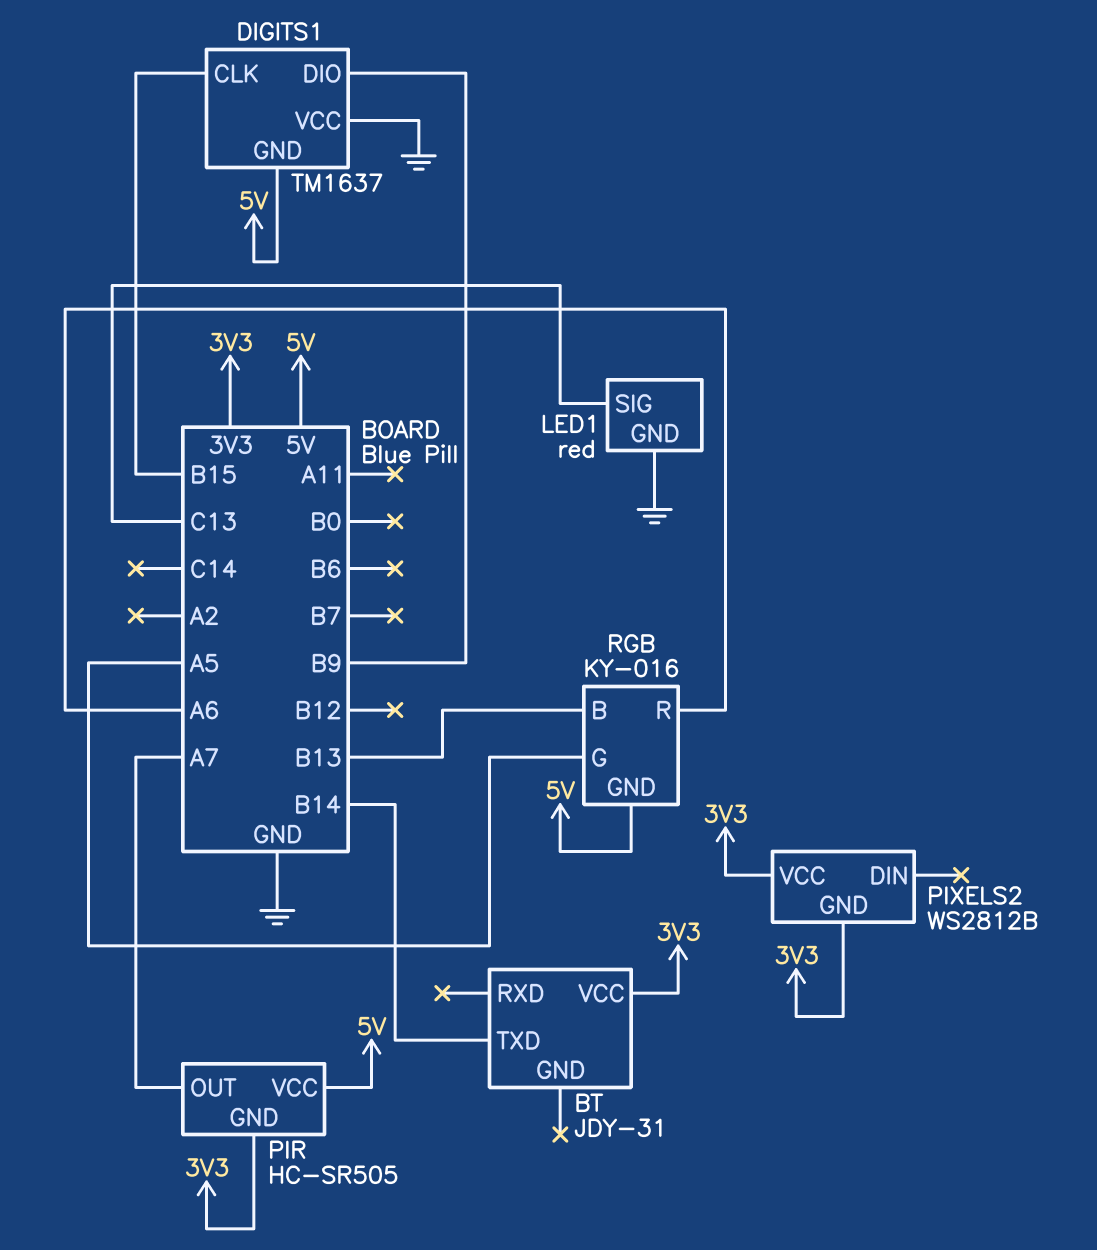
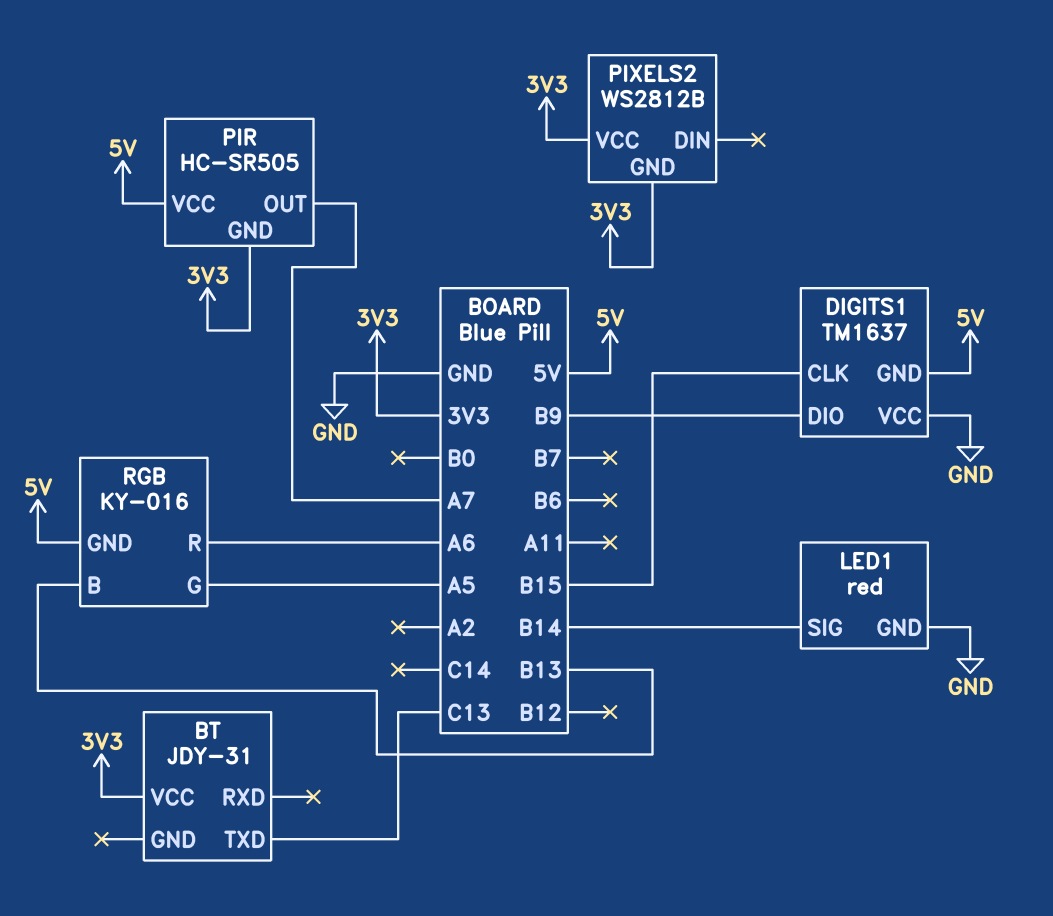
BT pin TXD: B14 -> C13
LED1 pin SIG: C13 -> B14

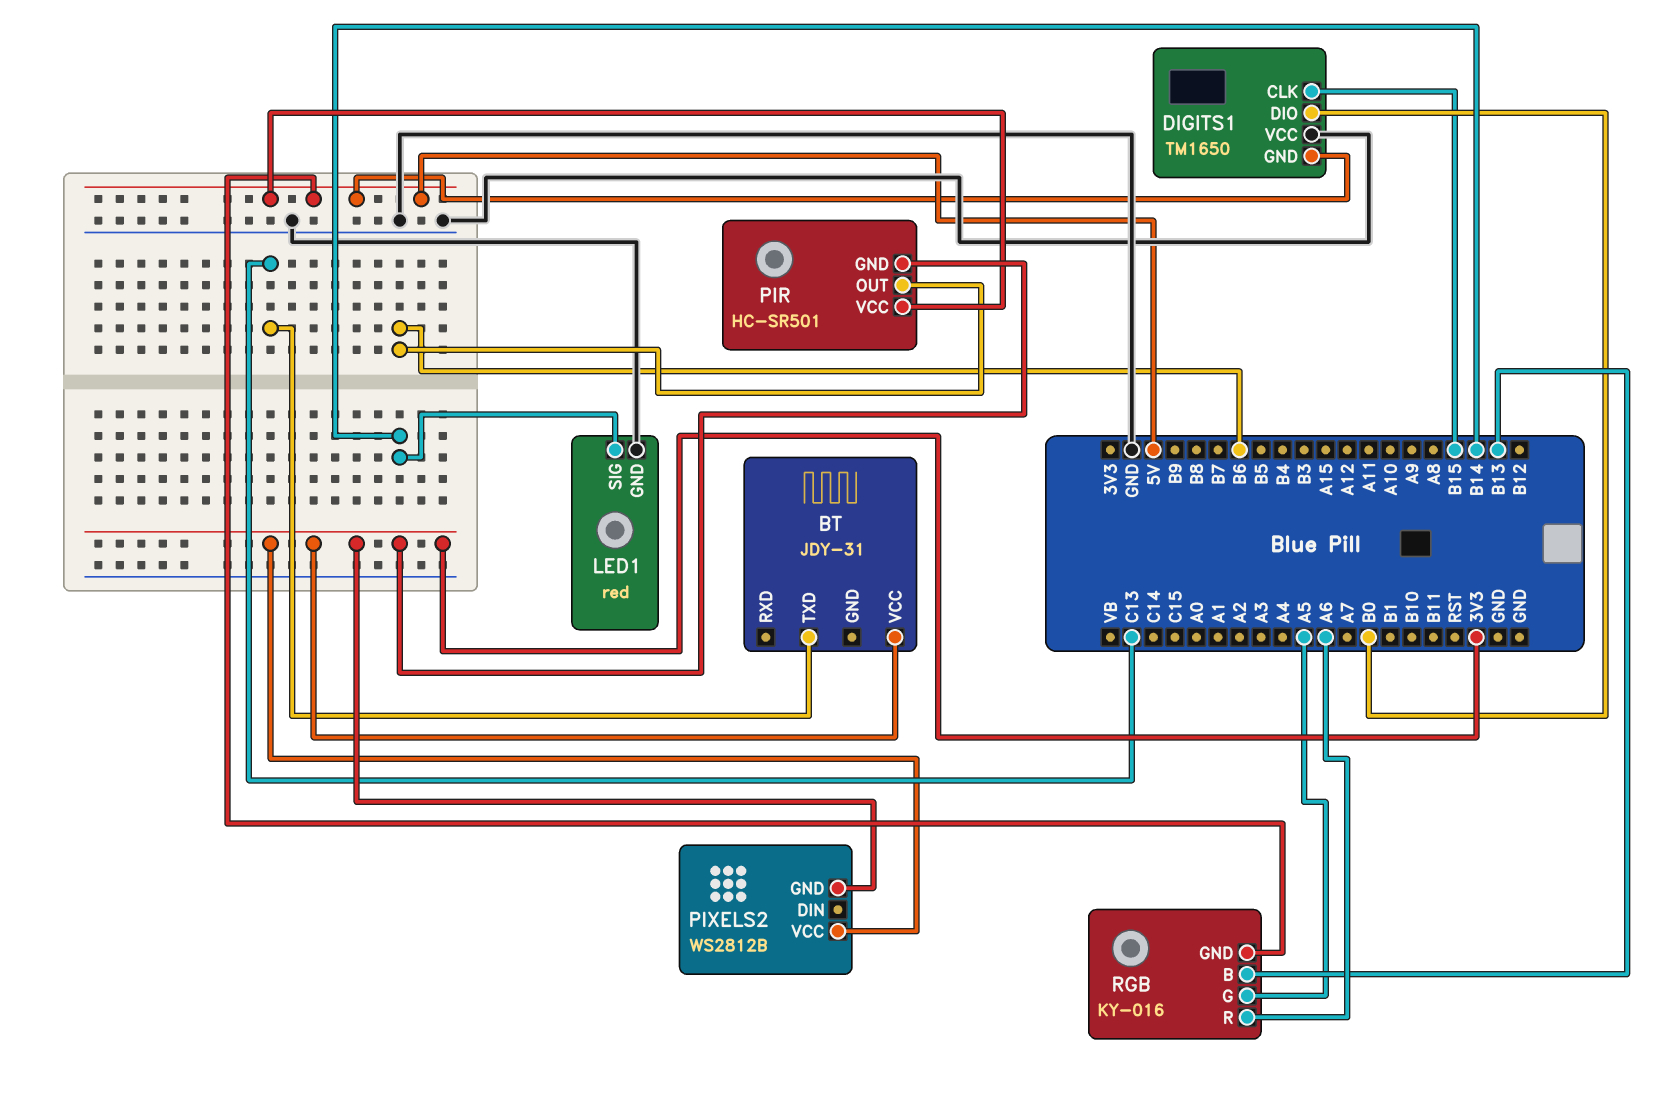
DIGITS1: TM1637 -> TM1650
DIGITS1 pin DIO: B9 -> B0
PIR: HC-SR505 -> HC-SR501
PIR pin OUT: A7 -> B6

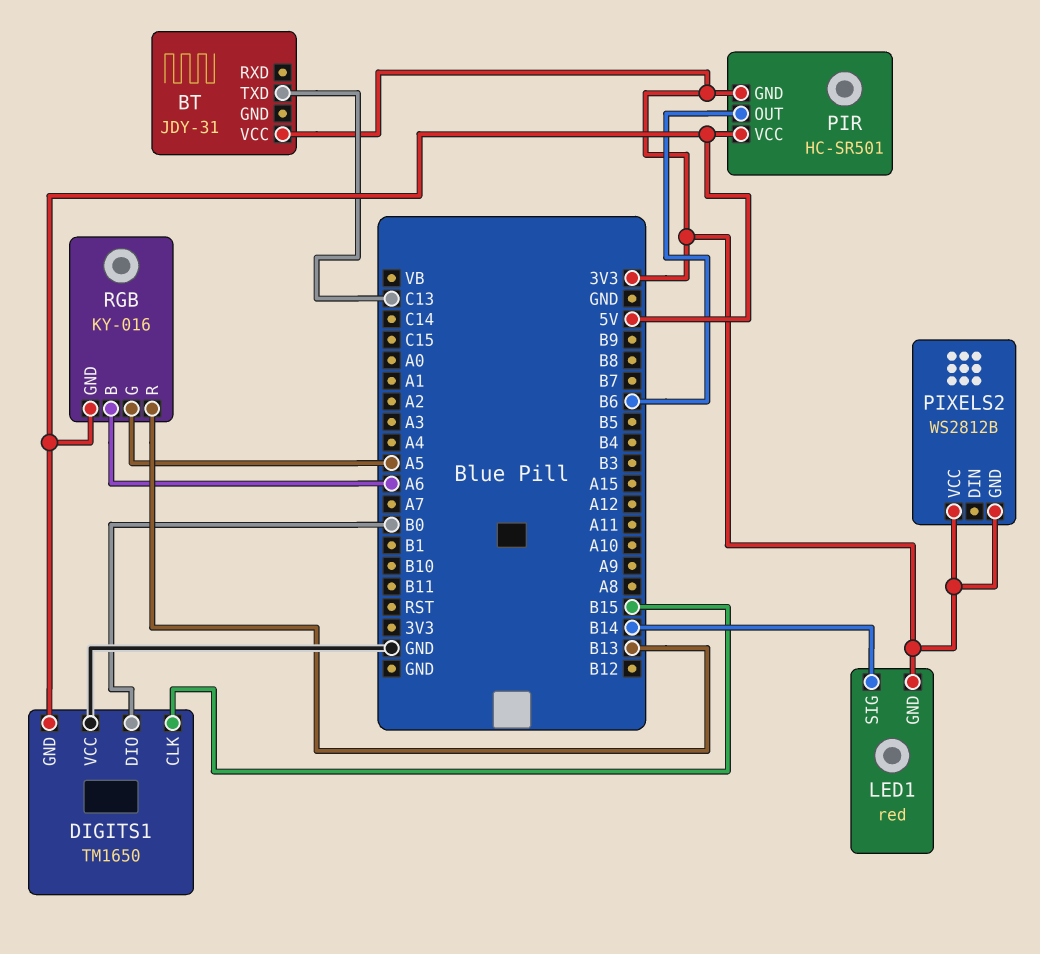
LED1 pin GND: GND -> 3V3
RGB pin B: B13 -> A6
RGB pin R: A6 -> B13

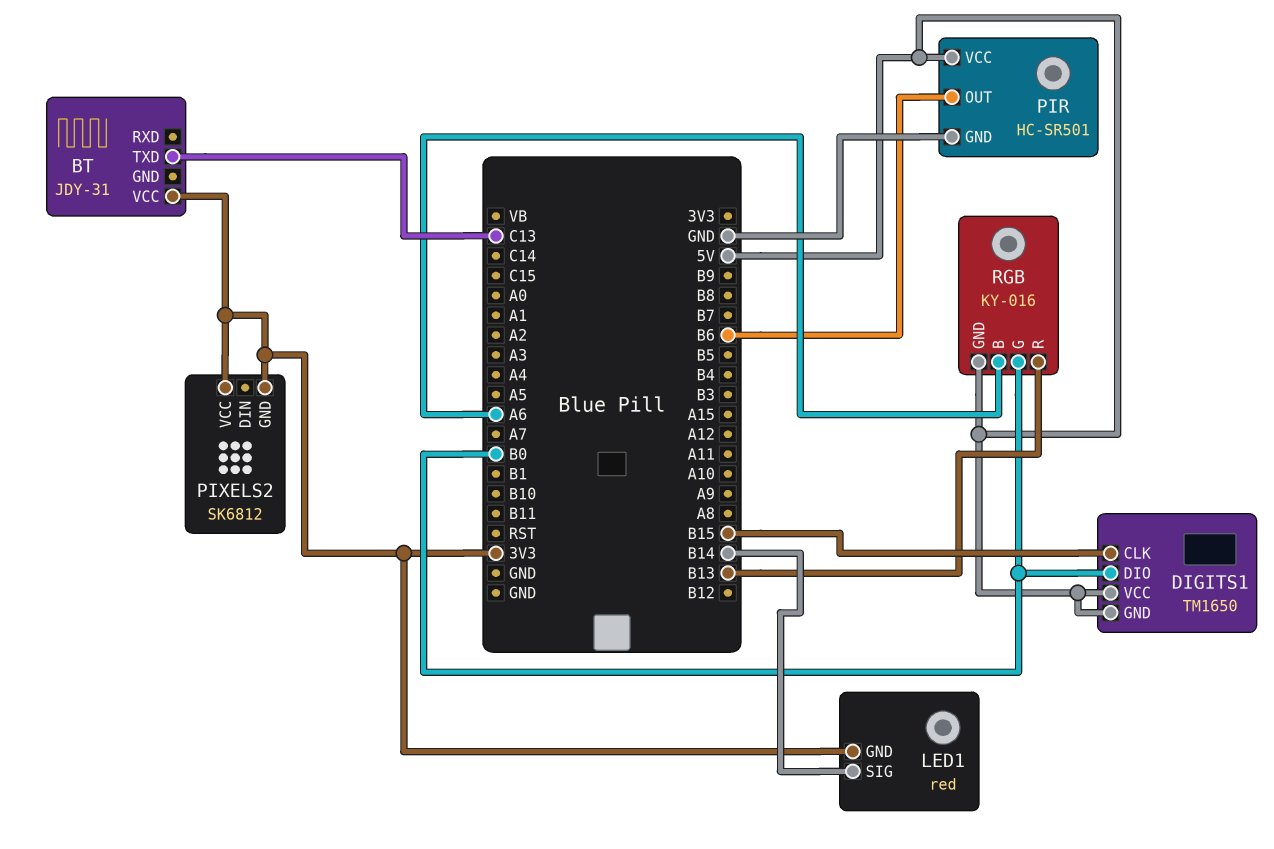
DIGITS1 pin VCC: GND -> 5V
PIR pin GND: 3V3 -> GND
PIXELS2: WS2812B -> SK6812
RGB pin G: A5 -> B0

